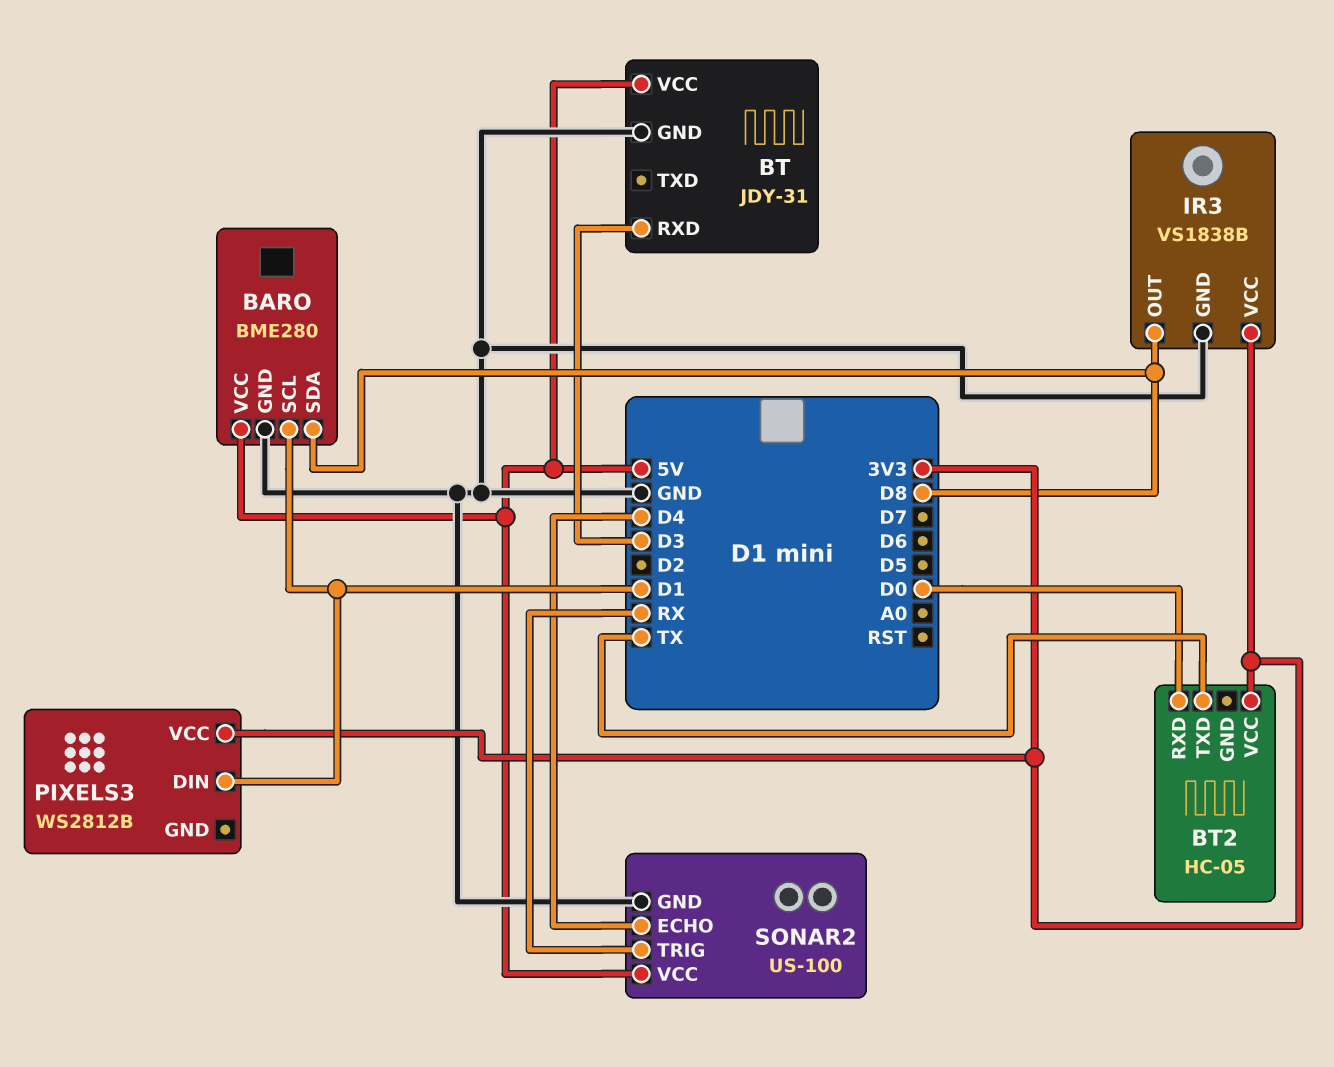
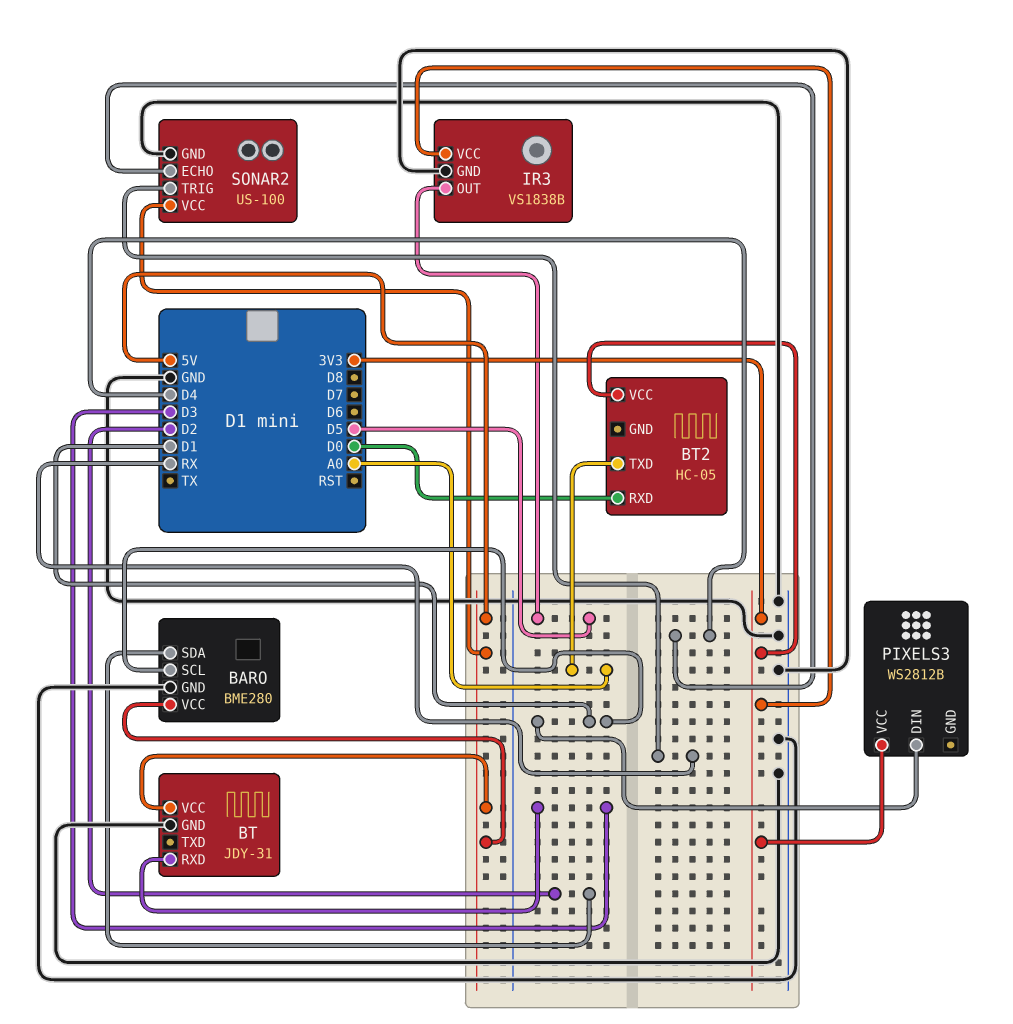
BARO pin SDA: D8 -> D2
BT2 pin TXD: TX -> A0
IR3 pin OUT: D8 -> D5

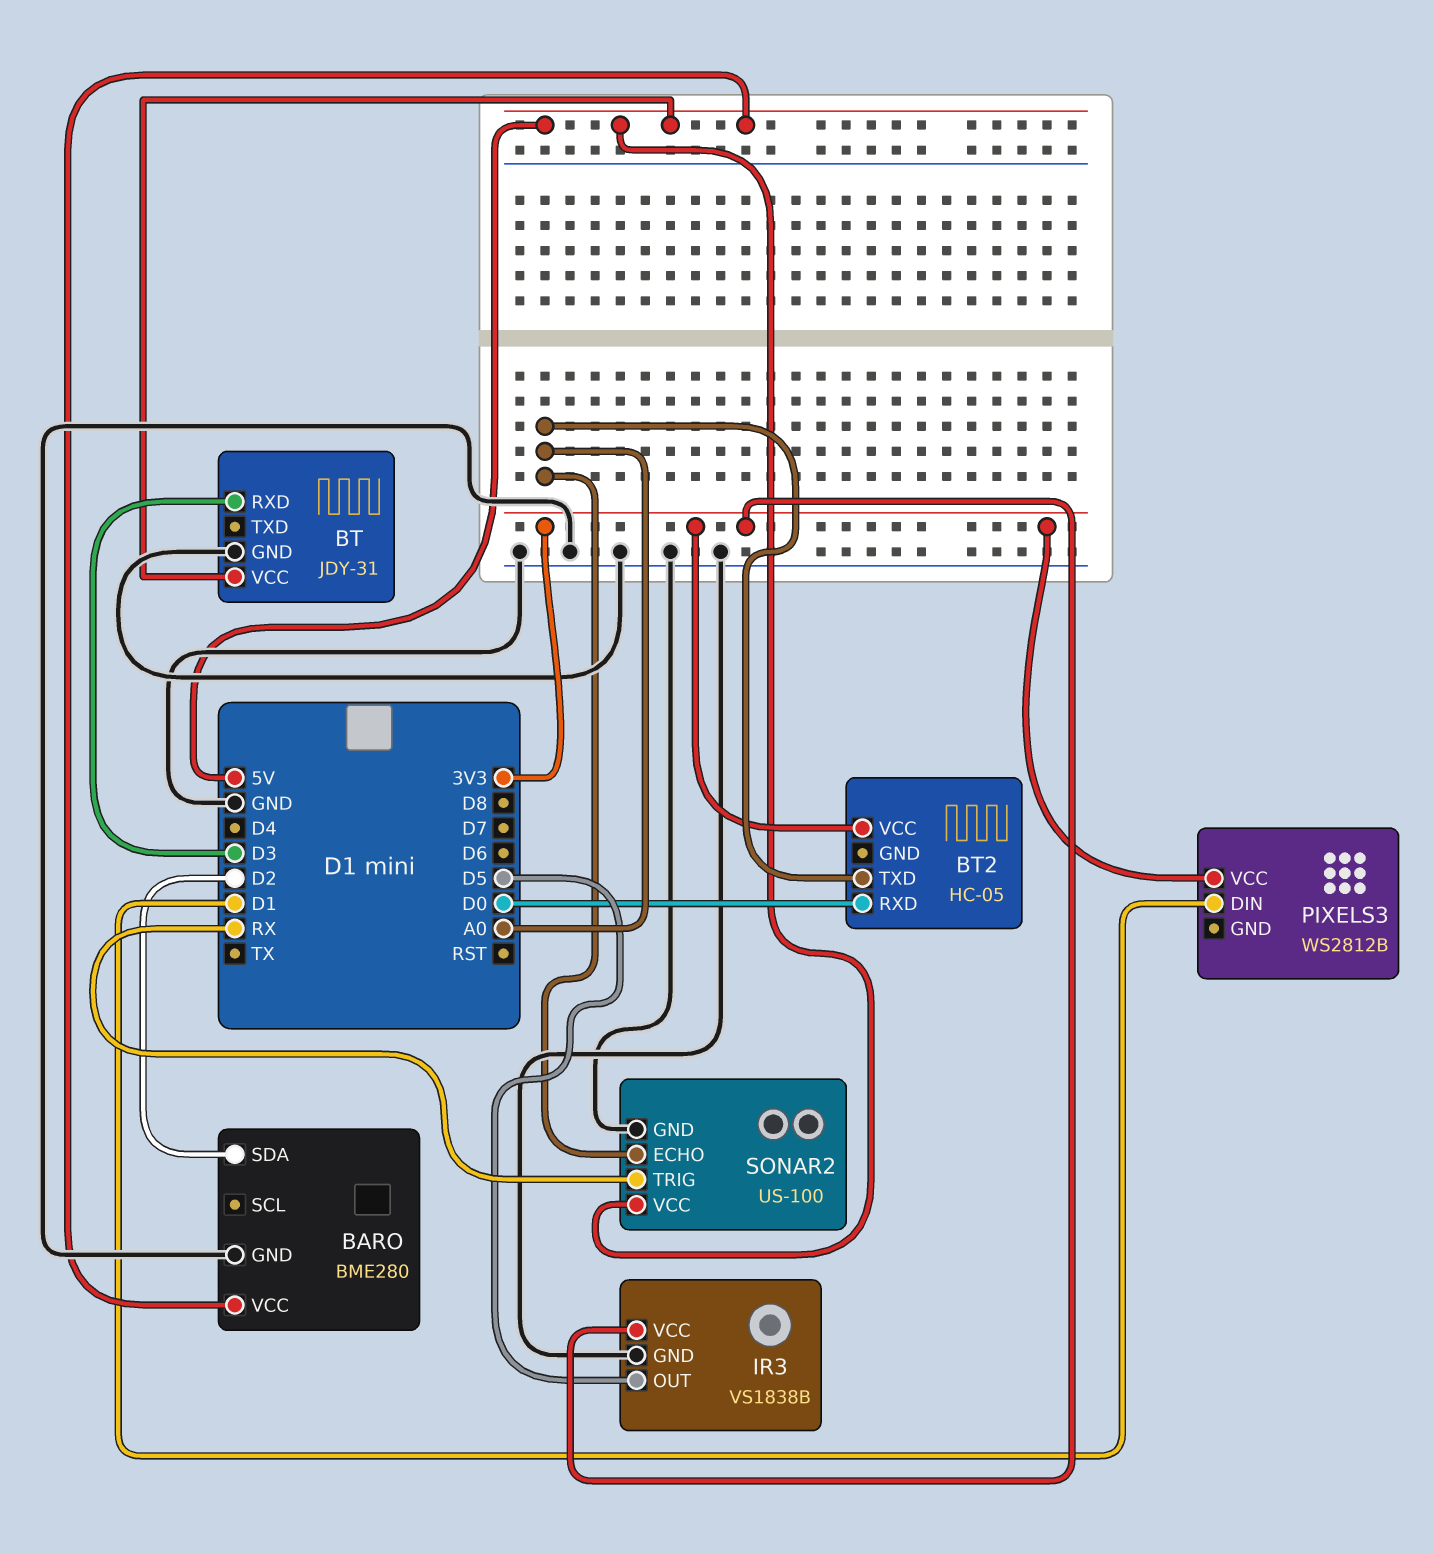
BARO pin SCL: D1 -> none
SONAR2 pin ECHO: D4 -> A0

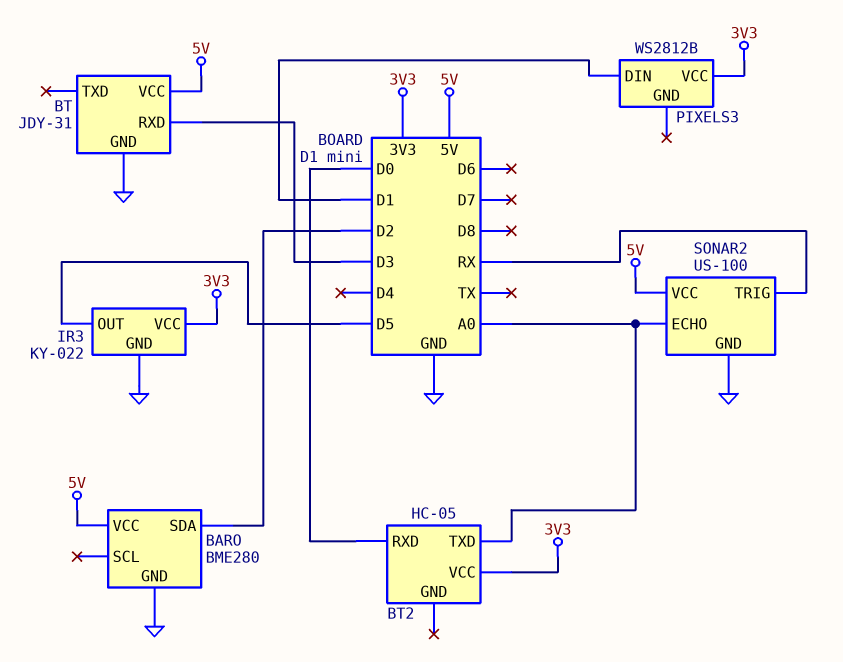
IR3: VS1838B -> KY-022

